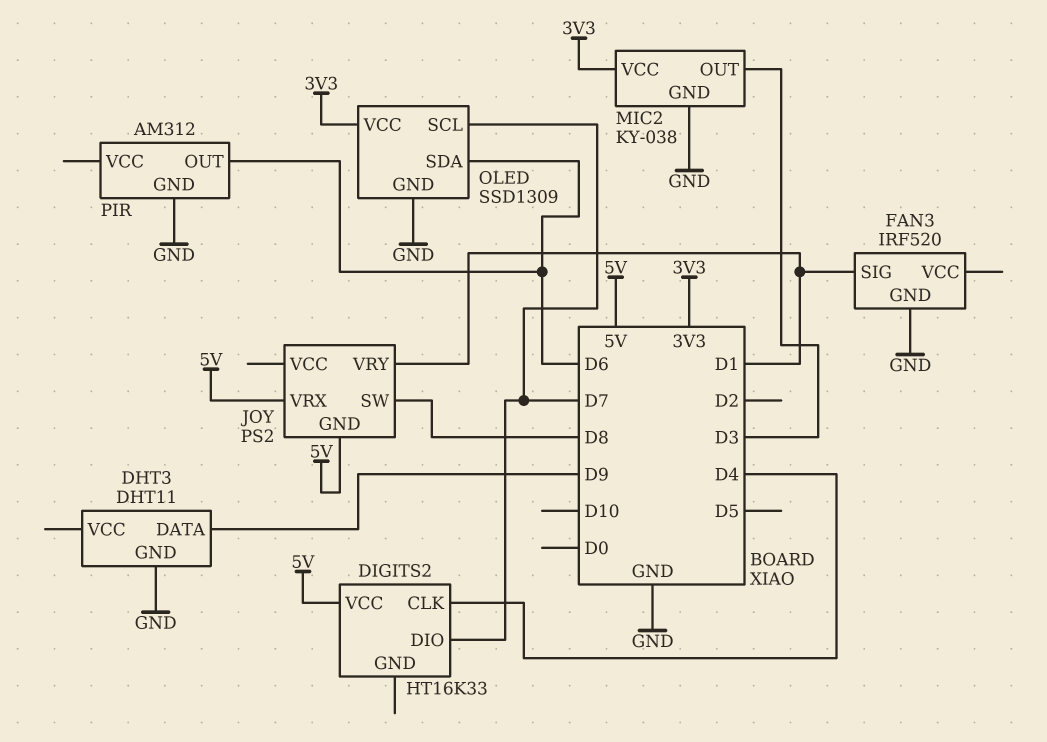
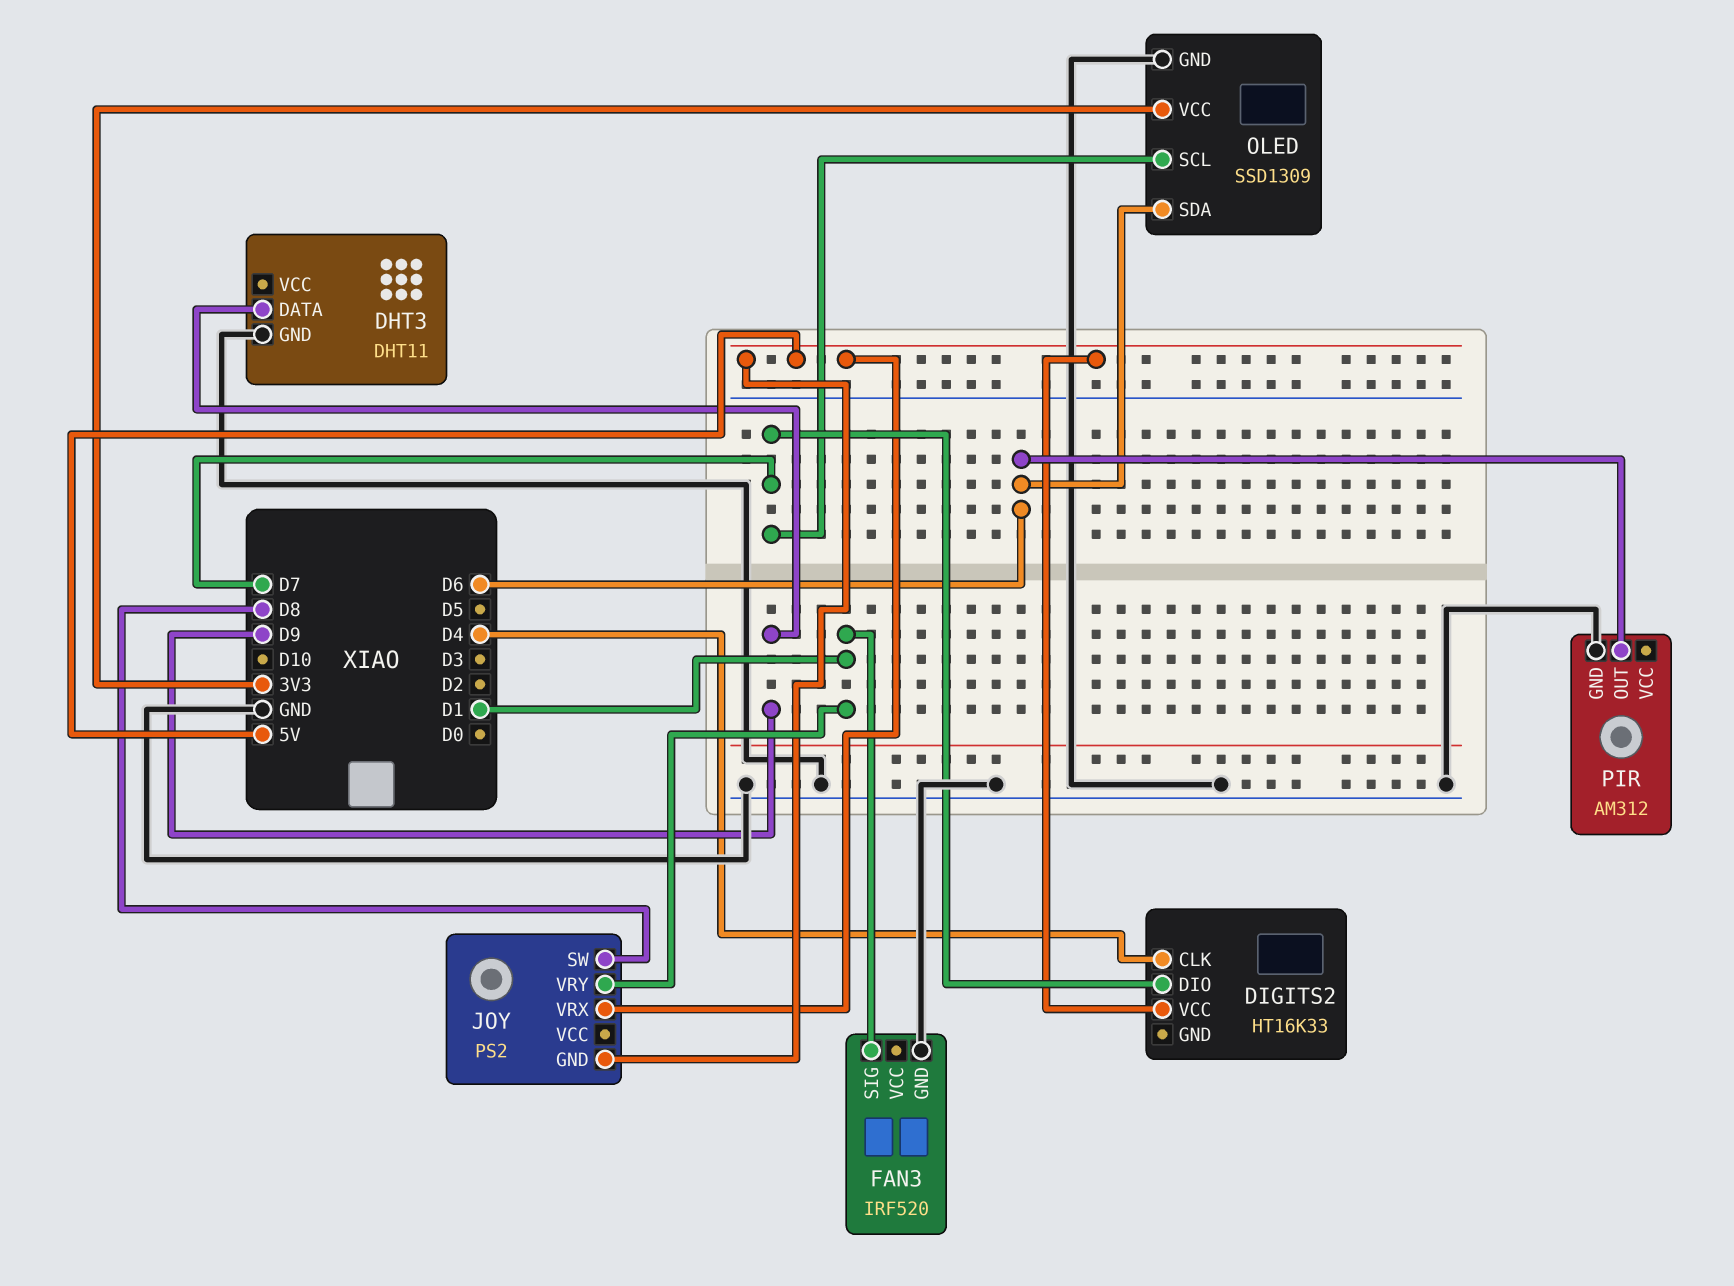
MIC2: KY-038 -> none
MIC2 pin GND: GND -> none
MIC2 pin OUT: D3 -> none
MIC2 pin VCC: 3V3 -> none

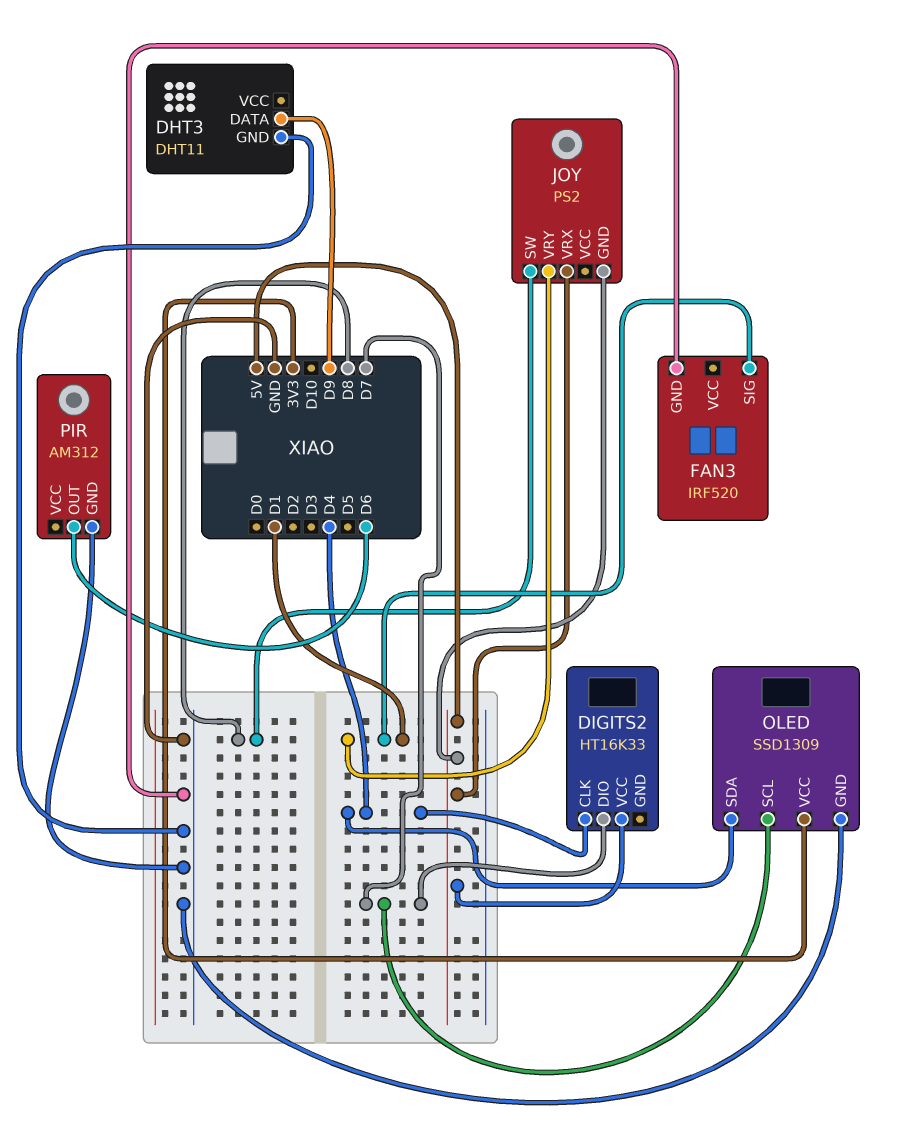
OLED pin SDA: D6 -> D4

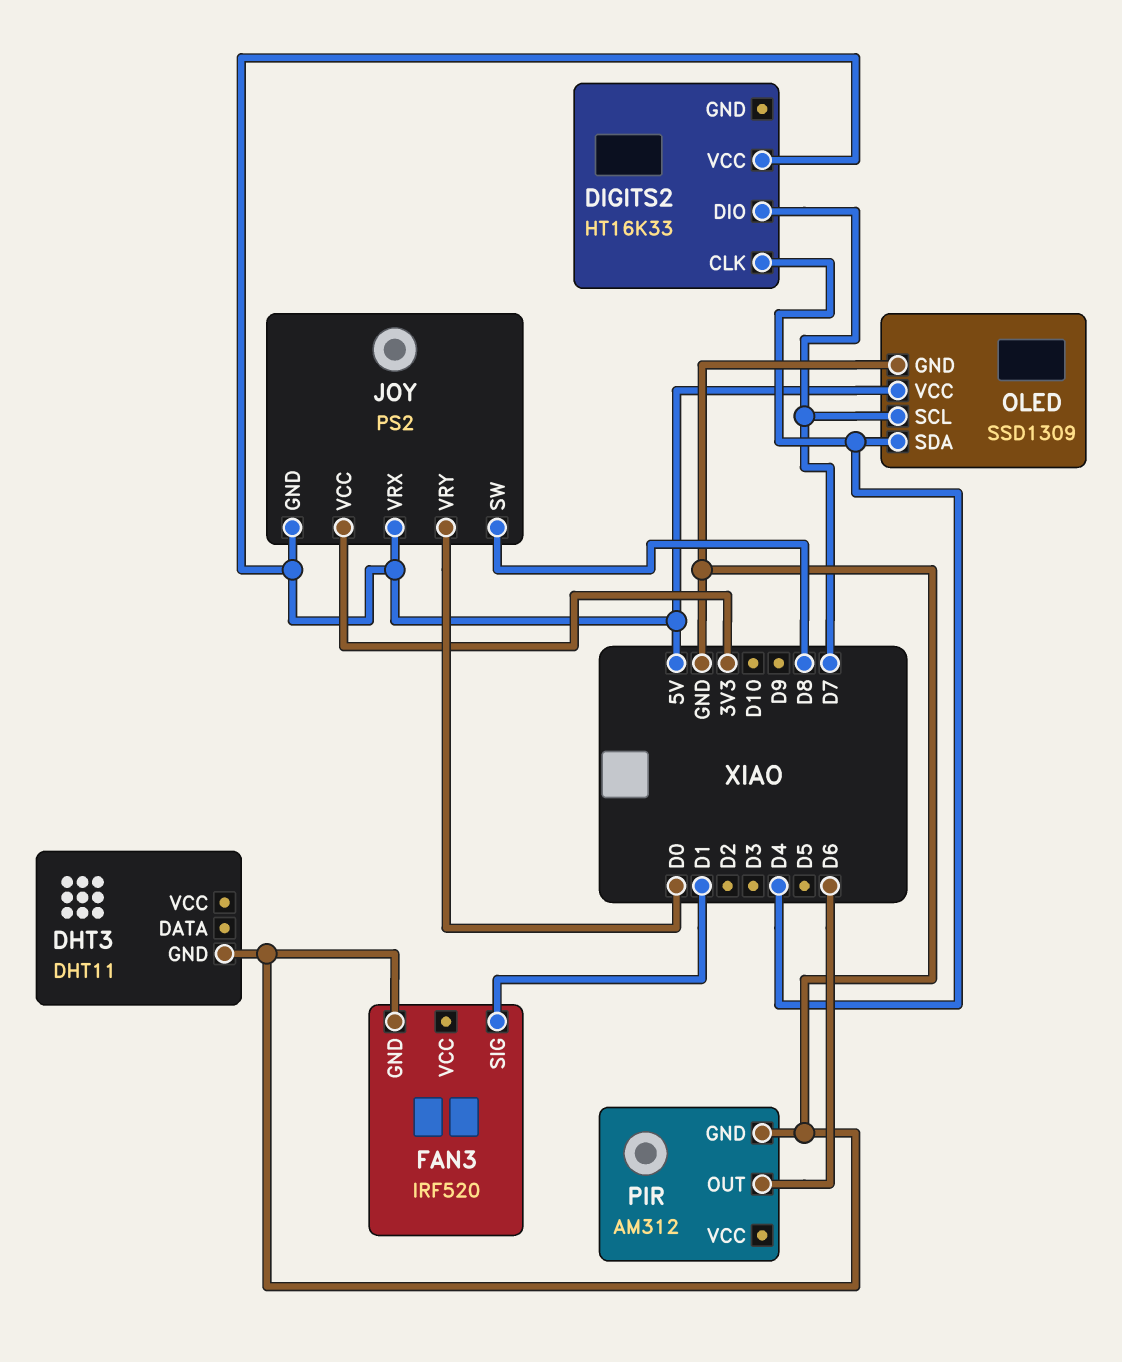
DHT3 pin DATA: D9 -> none
JOY pin VCC: none -> 3V3
JOY pin VRY: D1 -> D0
OLED pin VCC: 3V3 -> 5V

